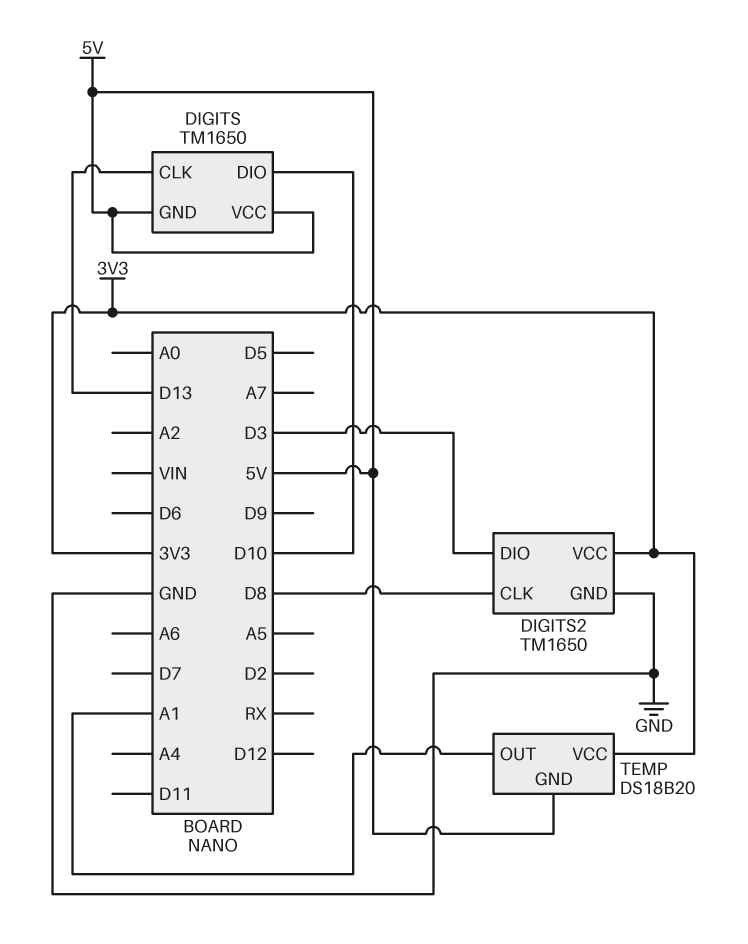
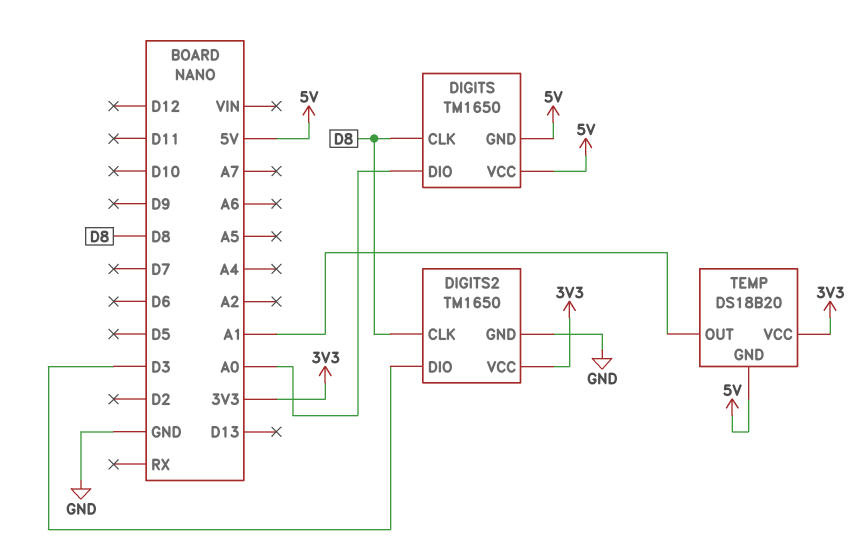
DIGITS pin CLK: D13 -> D8
DIGITS pin DIO: D10 -> A0

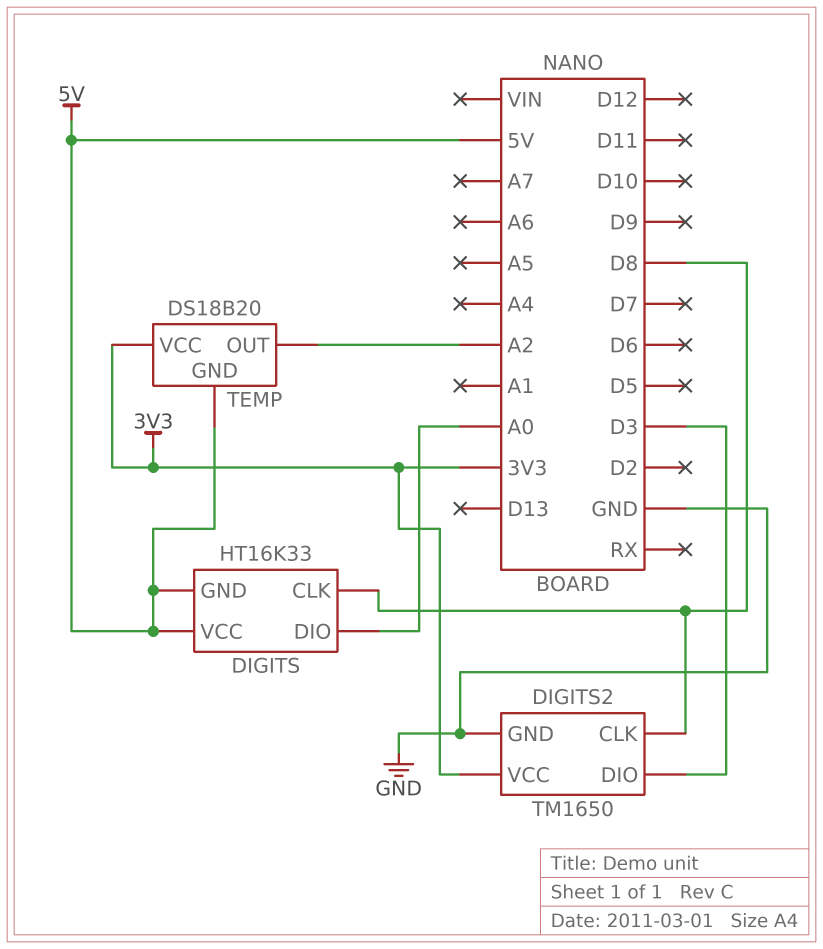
DIGITS: TM1650 -> HT16K33
TEMP pin OUT: A1 -> A2

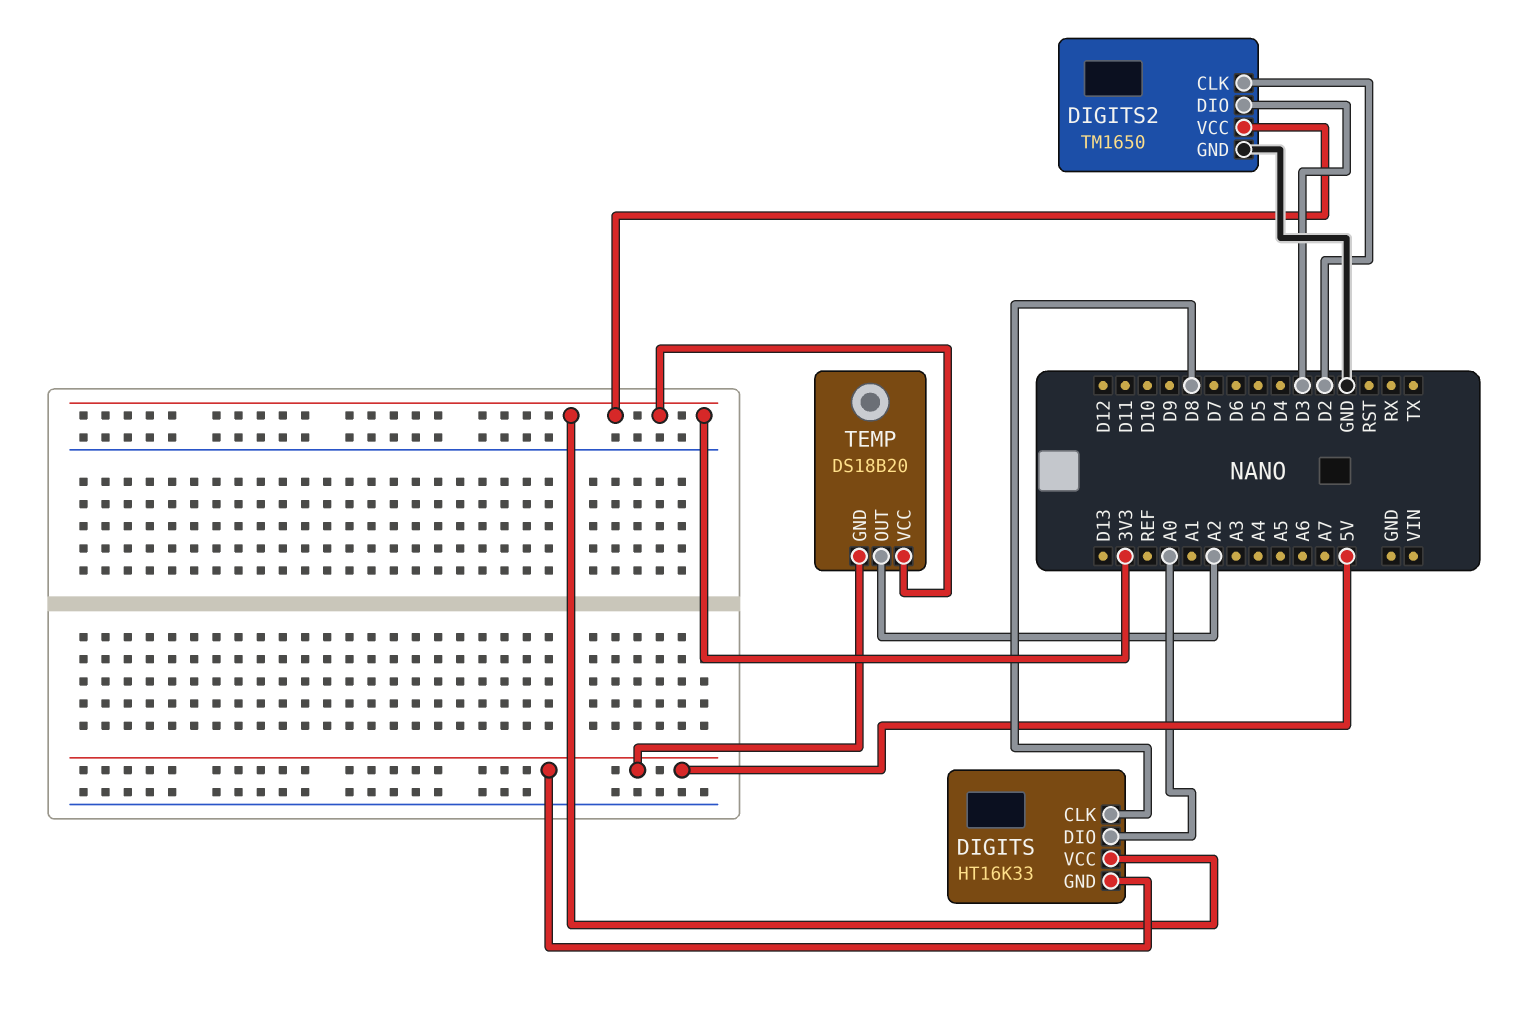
DIGITS pin VCC: 5V -> 3V3
DIGITS2 pin CLK: D8 -> D2

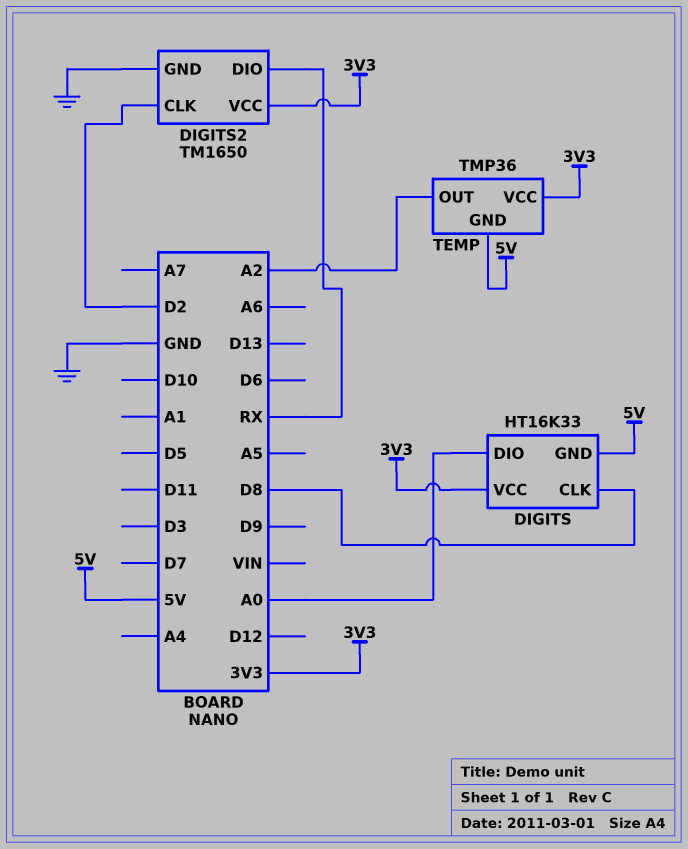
DIGITS2 pin DIO: D3 -> RX
TEMP: DS18B20 -> TMP36

